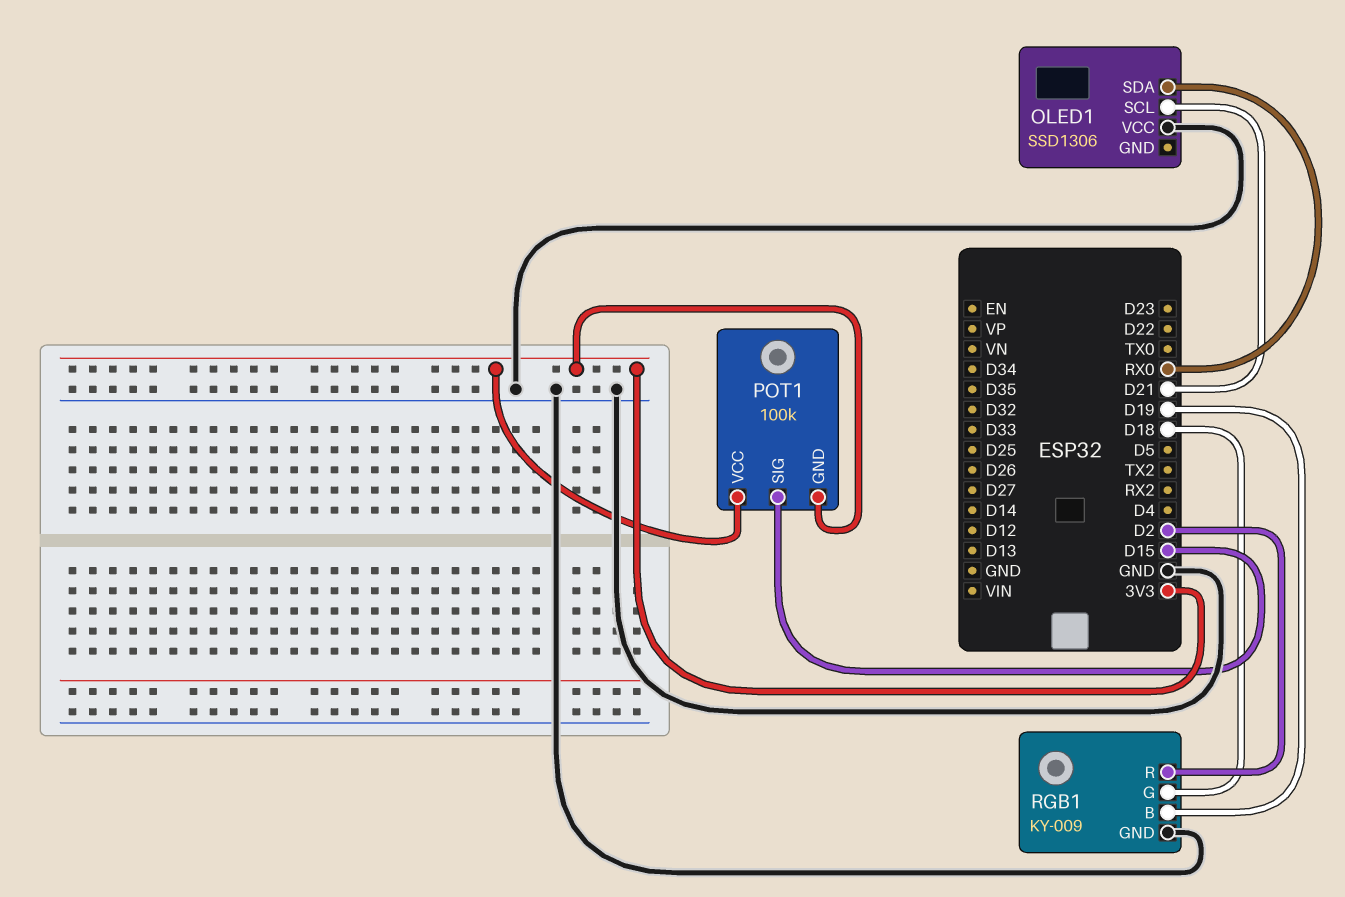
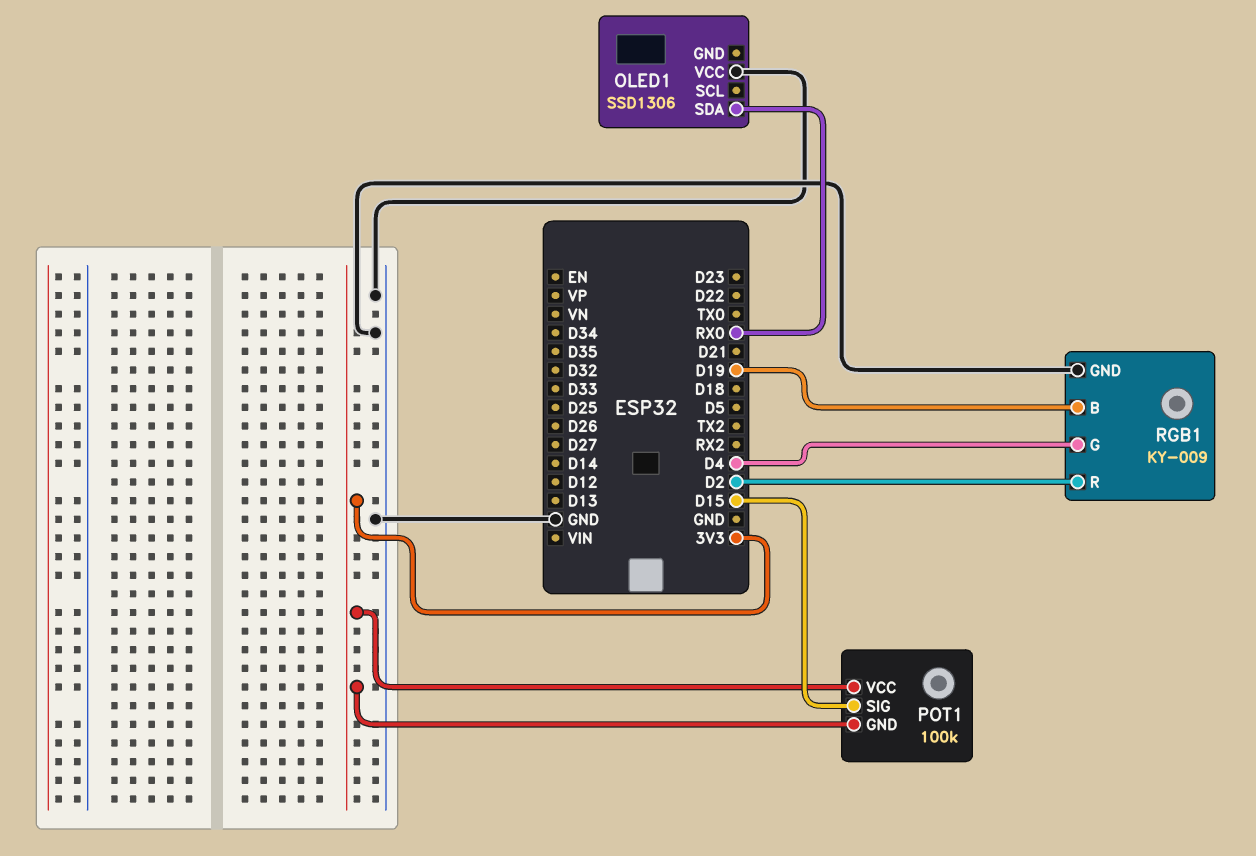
OLED1 pin SCL: D21 -> none
RGB1 pin G: D18 -> D4

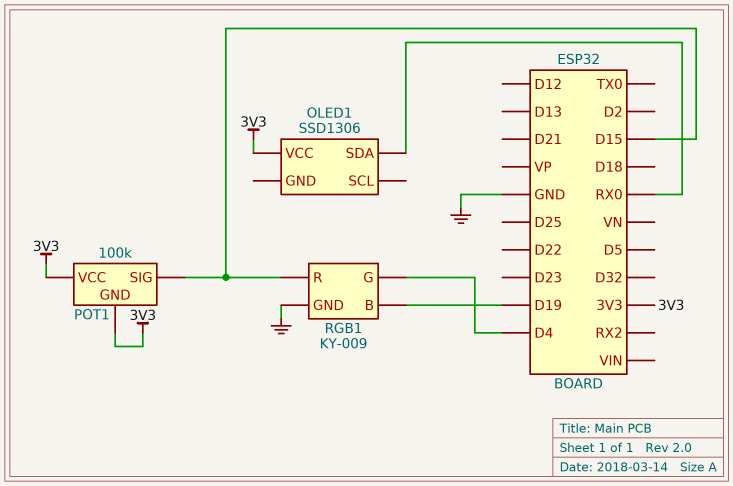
OLED1 pin VCC: GND -> 3V3
RGB1 pin R: D2 -> D15

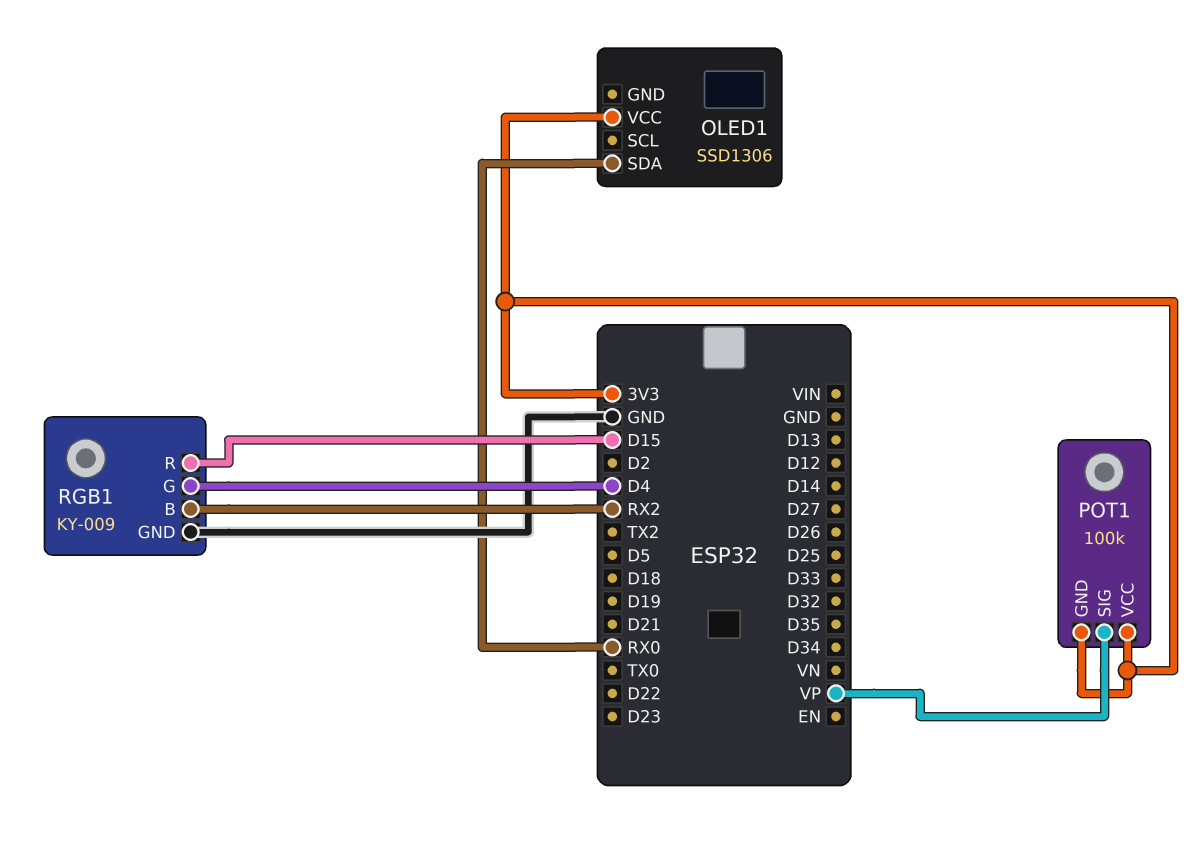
POT1 pin SIG: D15 -> VP
RGB1 pin B: D19 -> RX2

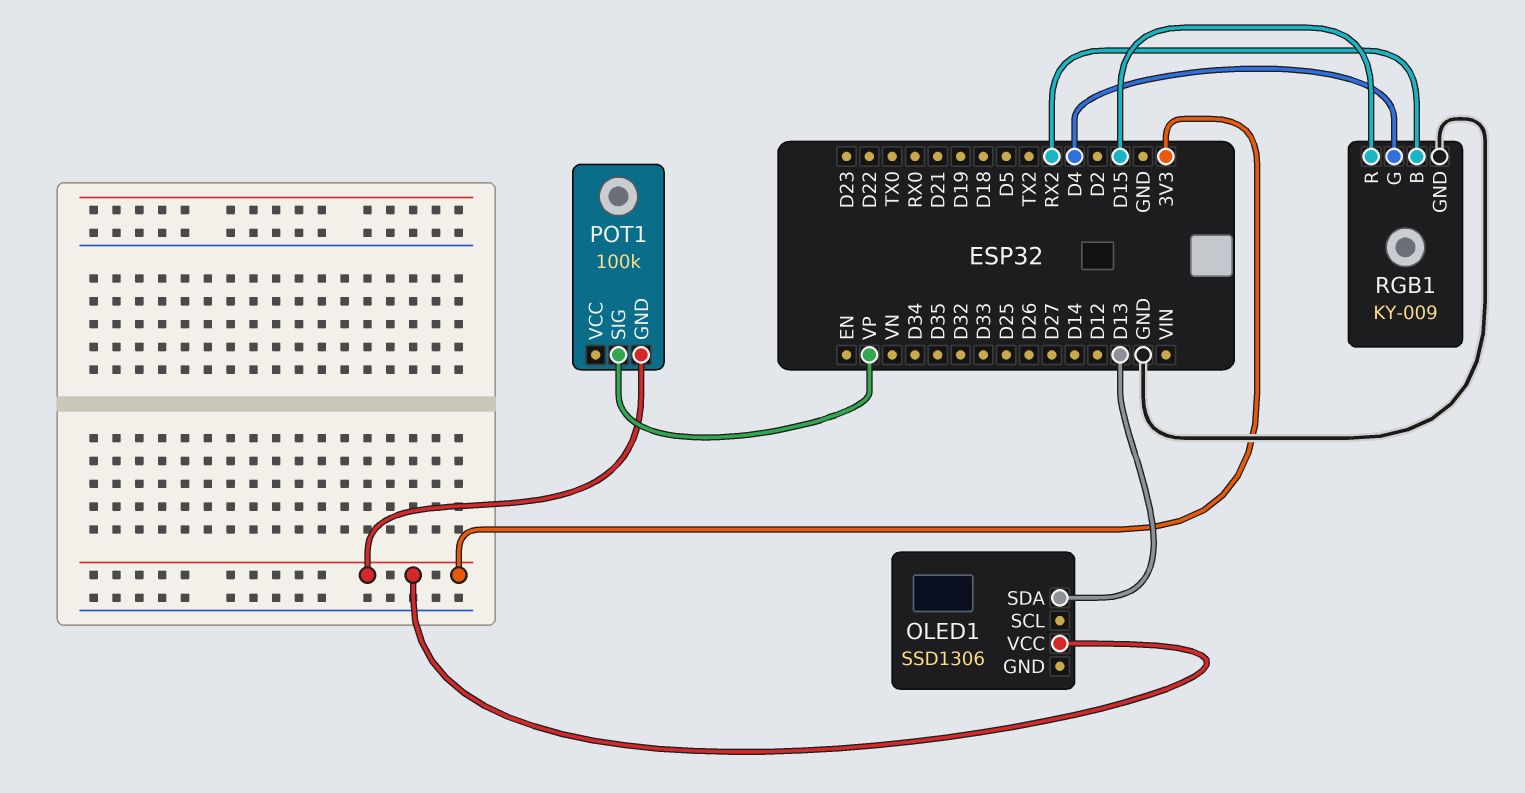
OLED1 pin SDA: RX0 -> D13
POT1 pin VCC: 3V3 -> none

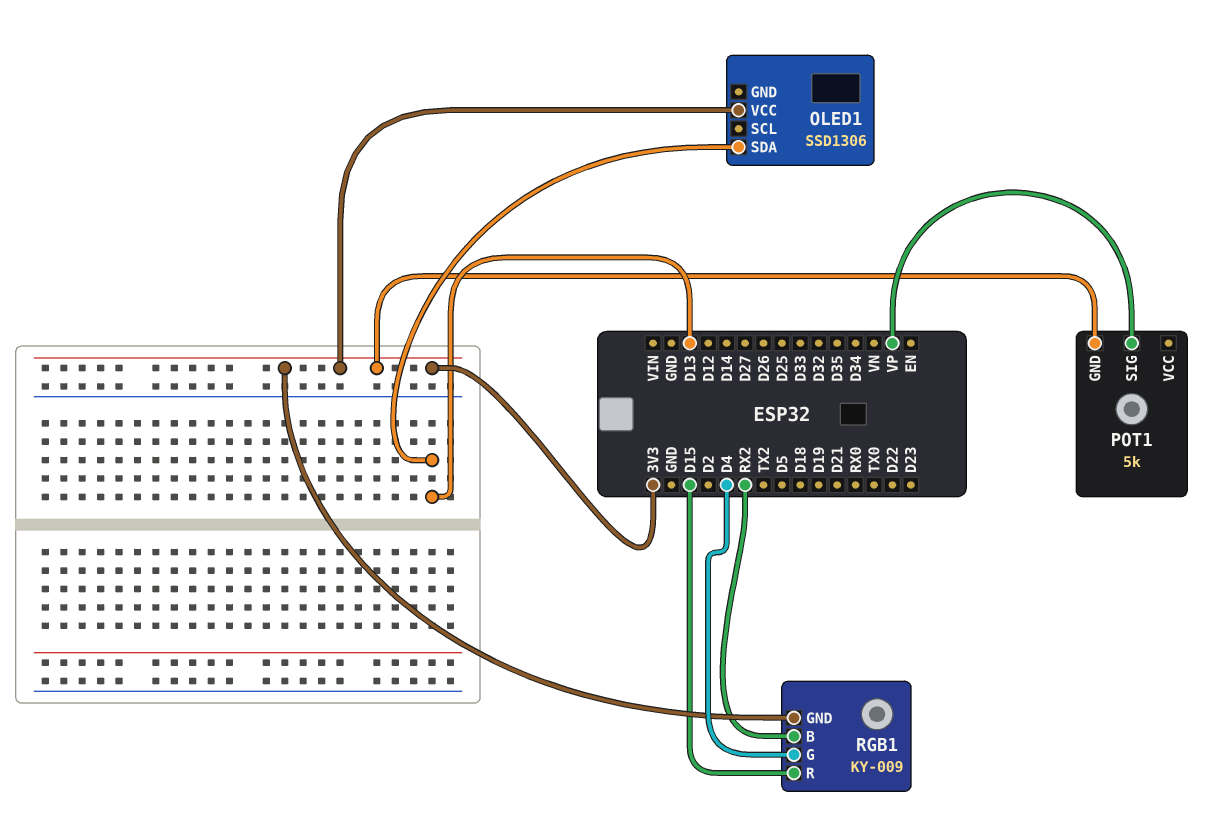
POT1: 100k -> 5k
RGB1 pin GND: GND -> 3V3

